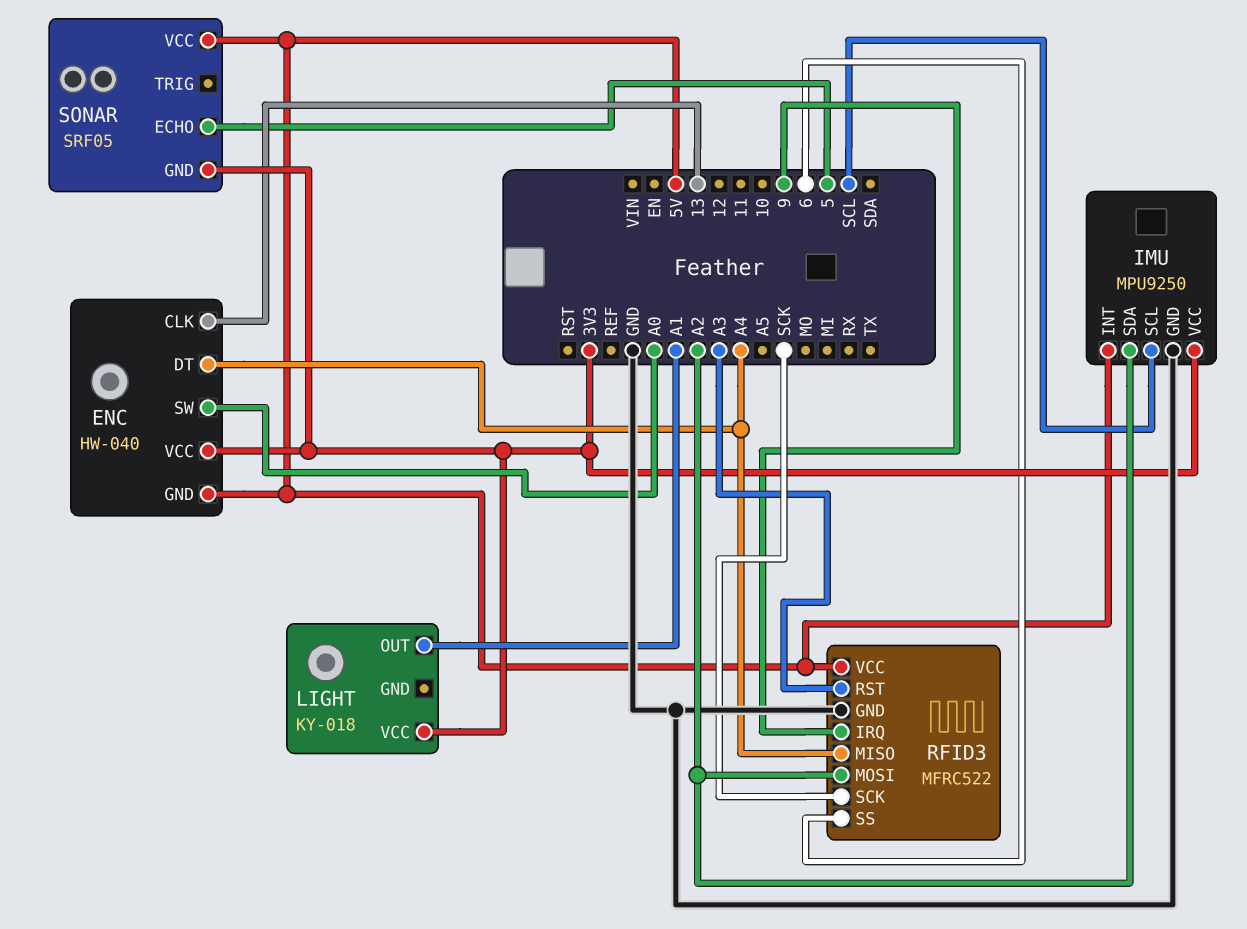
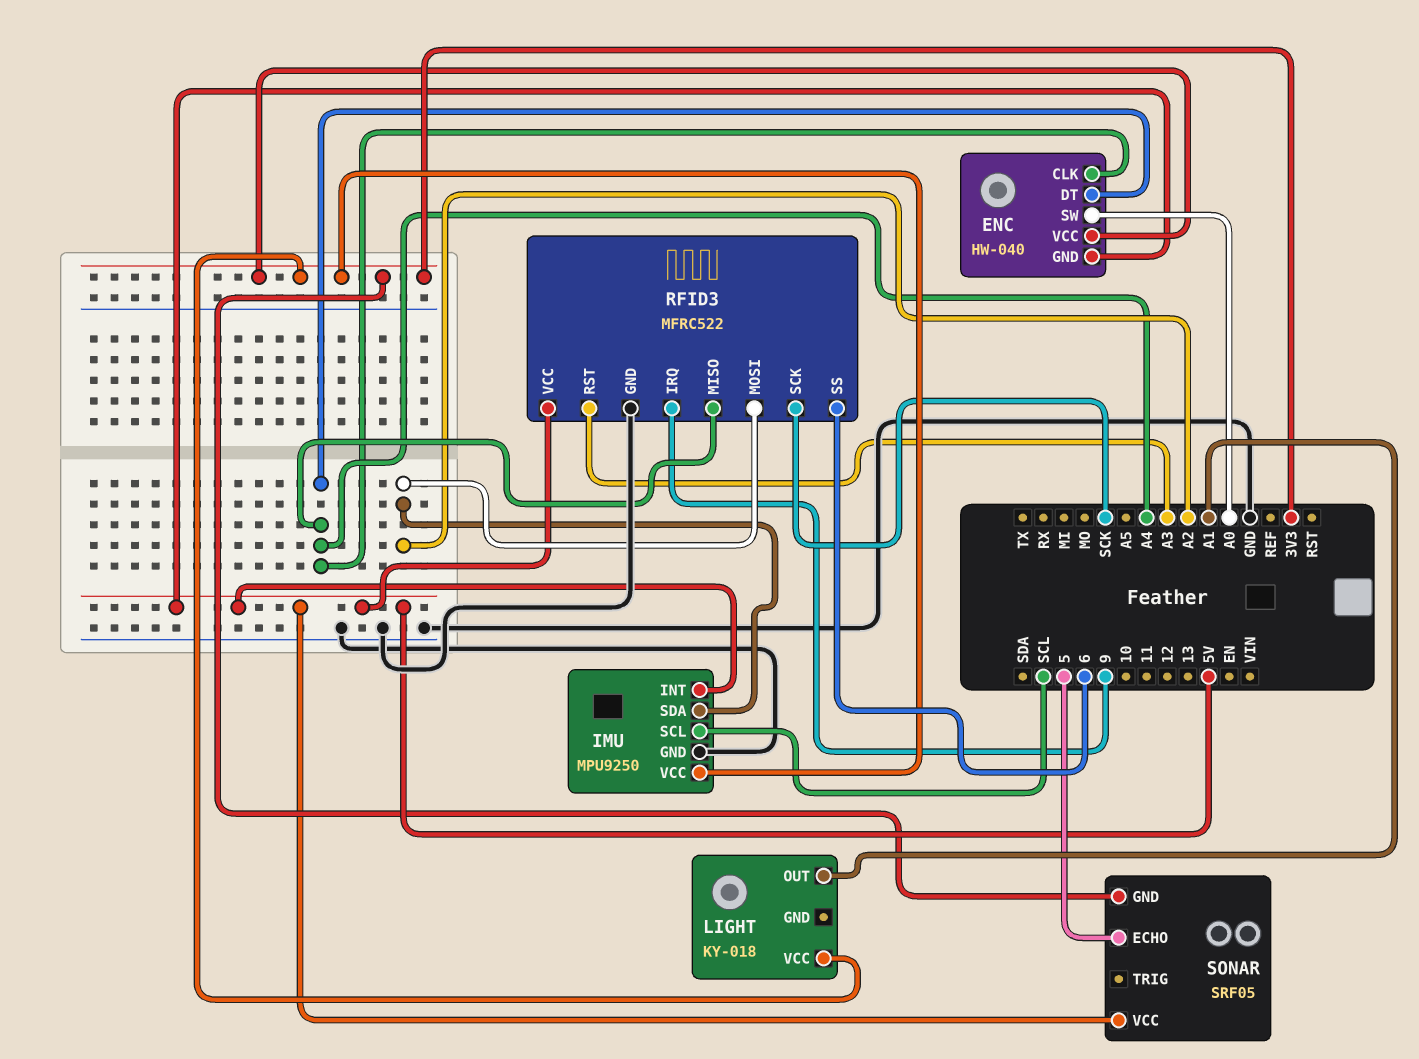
ENC pin CLK: 13 -> A4

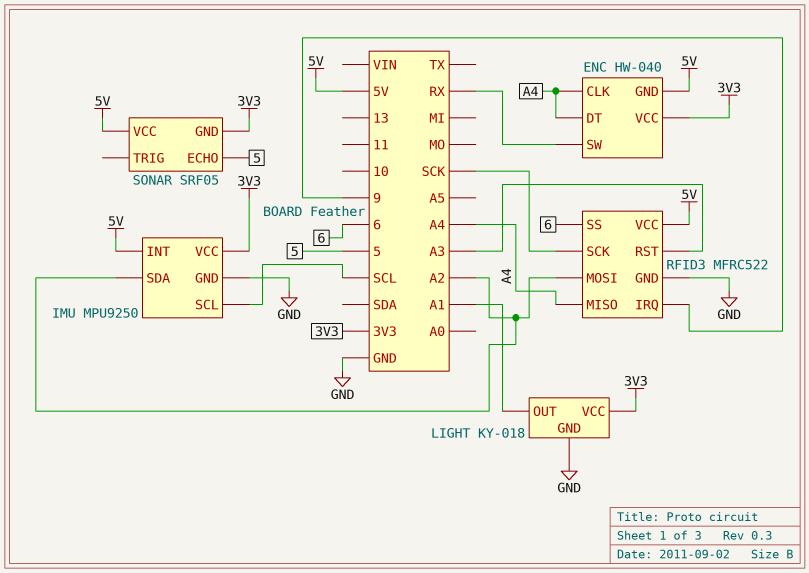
ENC pin SW: A0 -> RX
LIGHT pin GND: none -> GND

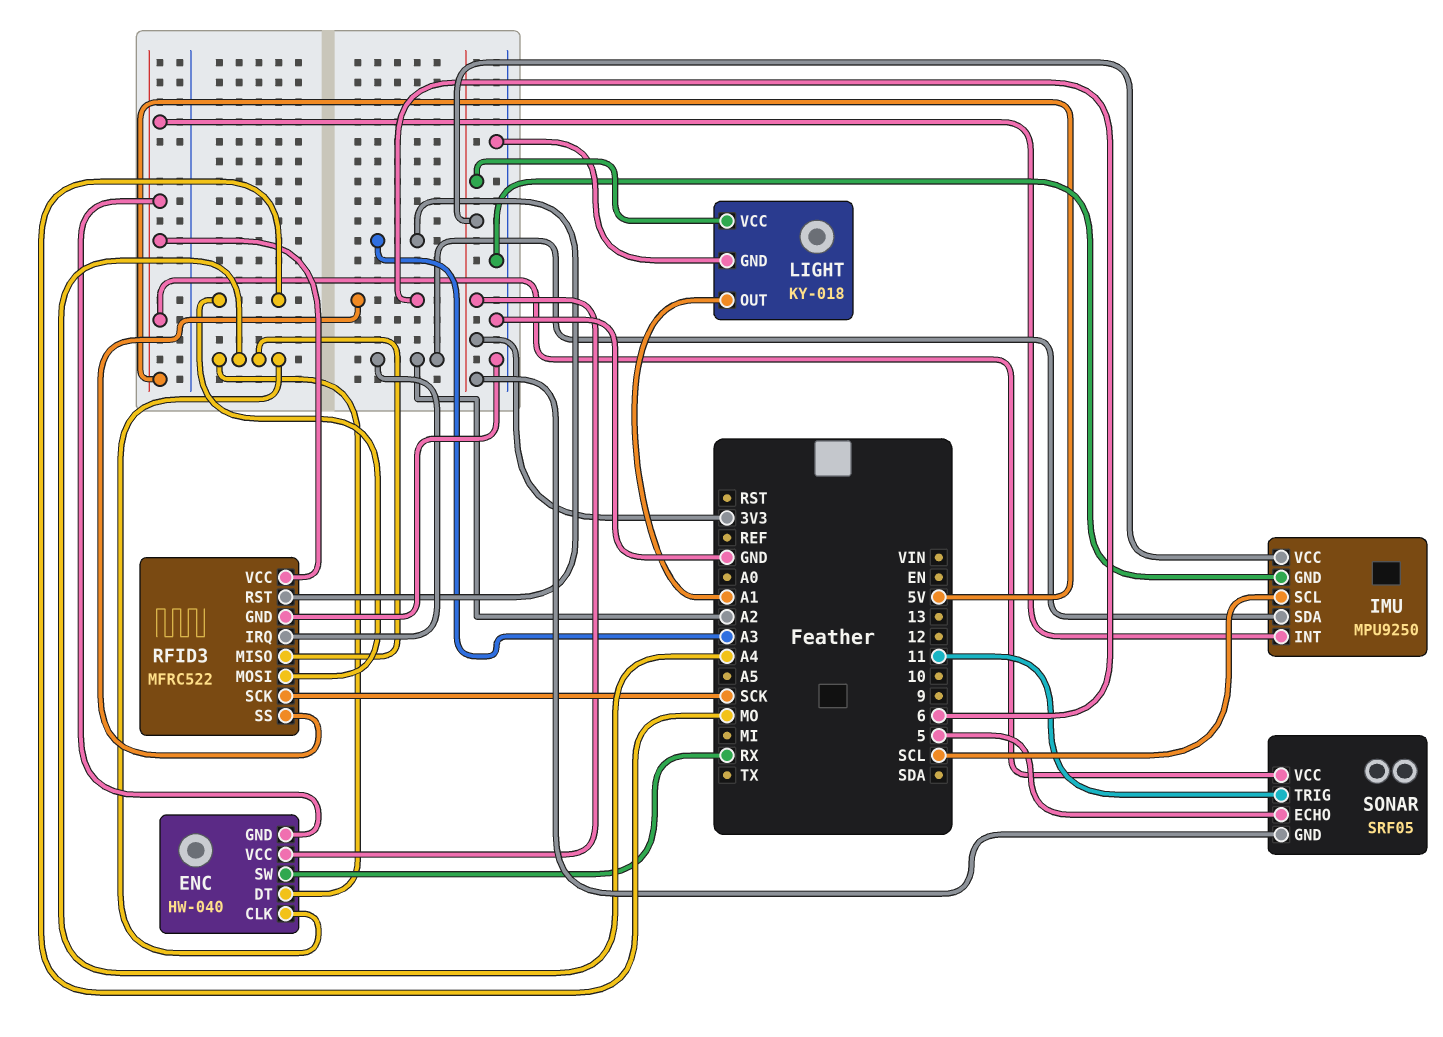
RFID3 pin IRQ: 9 -> A2
RFID3 pin MOSI: A2 -> MO
SONAR pin TRIG: none -> 11

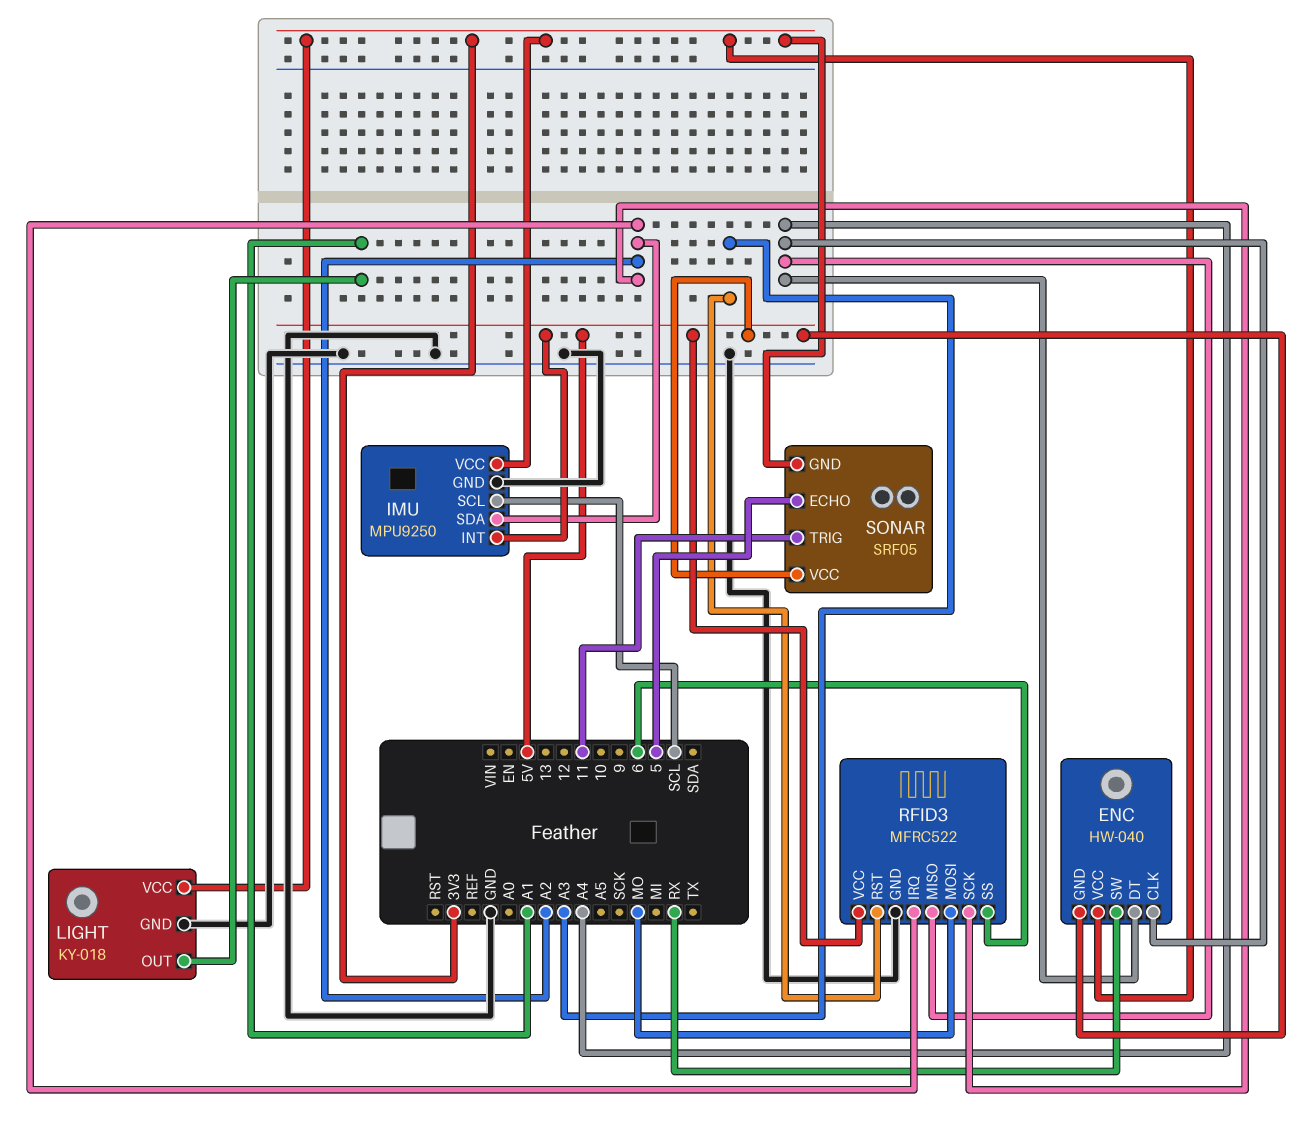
RFID3 pin SCK: SCK -> A2

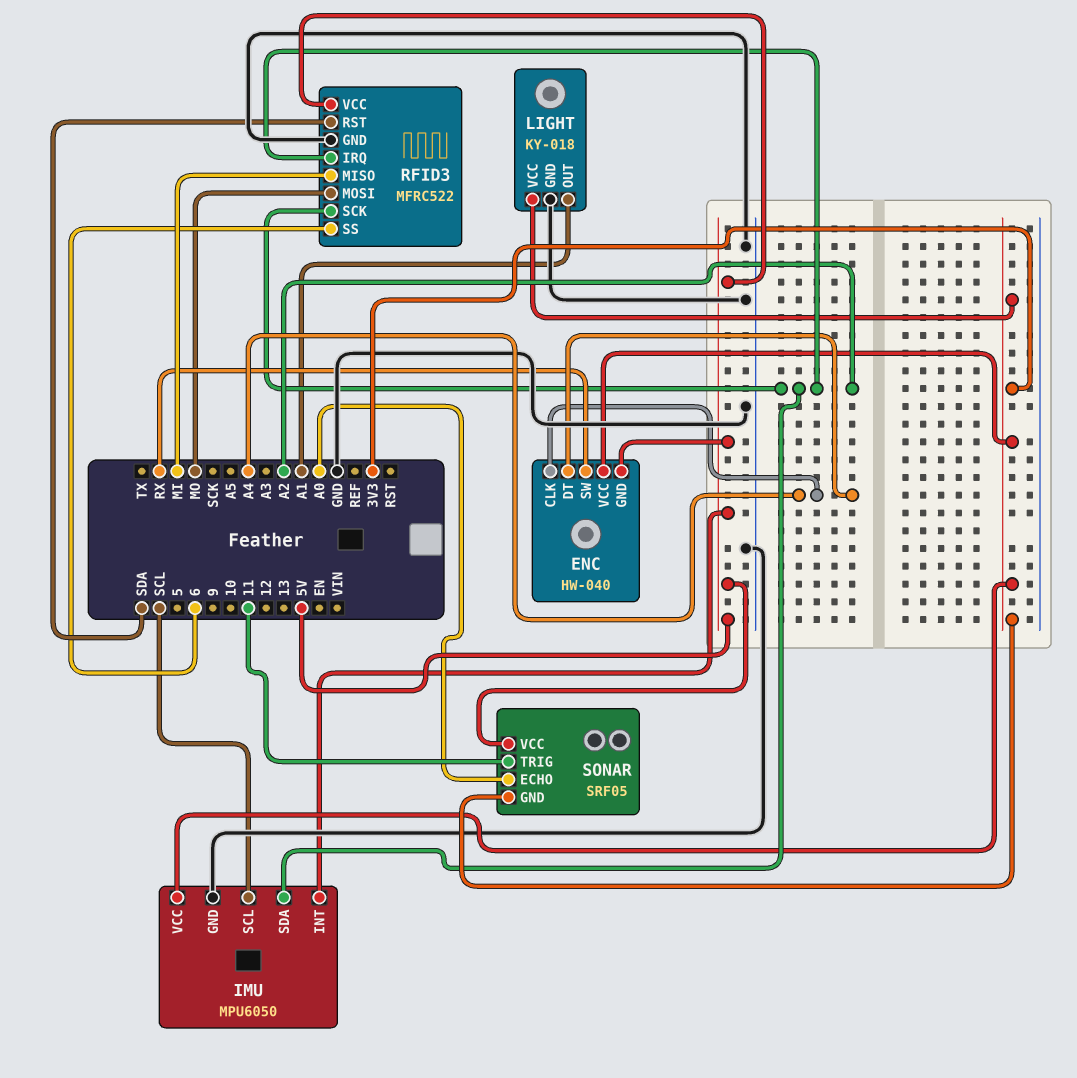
IMU: MPU9250 -> MPU6050
RFID3 pin MISO: A4 -> MI
RFID3 pin RST: A3 -> SDA
SONAR pin ECHO: 5 -> A0

